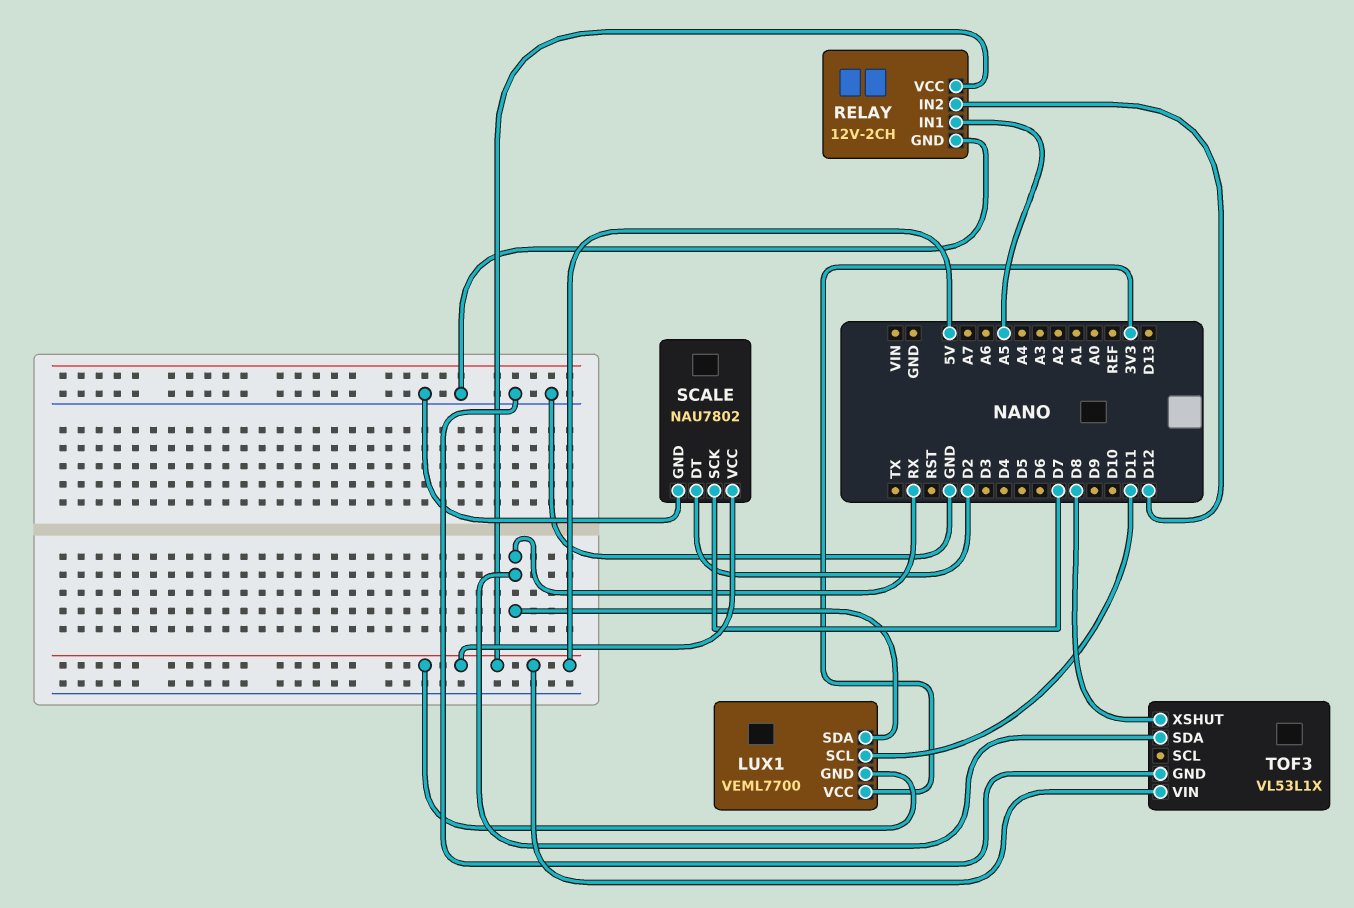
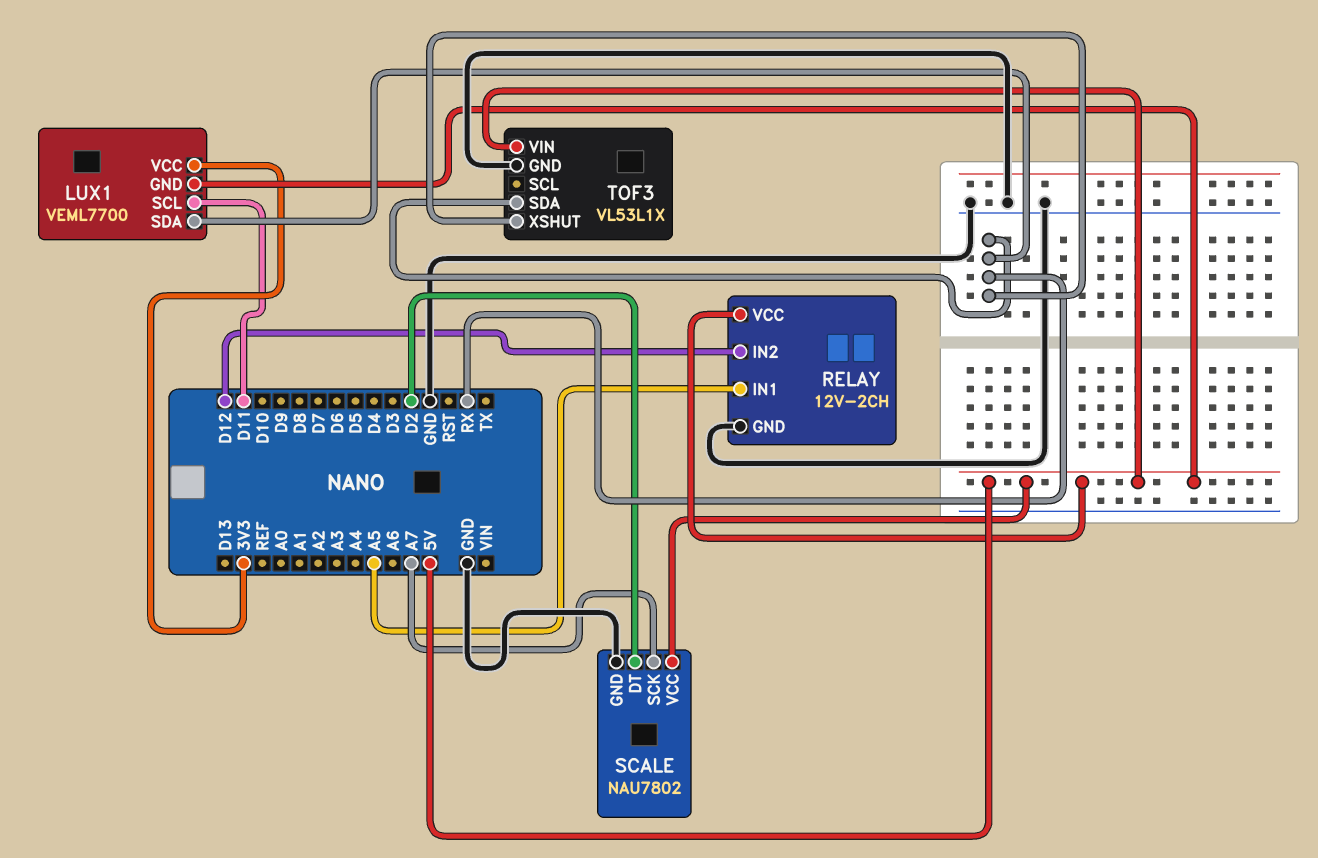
SCALE pin SCK: D7 -> A7
TOF3 pin XSHUT: D8 -> RX

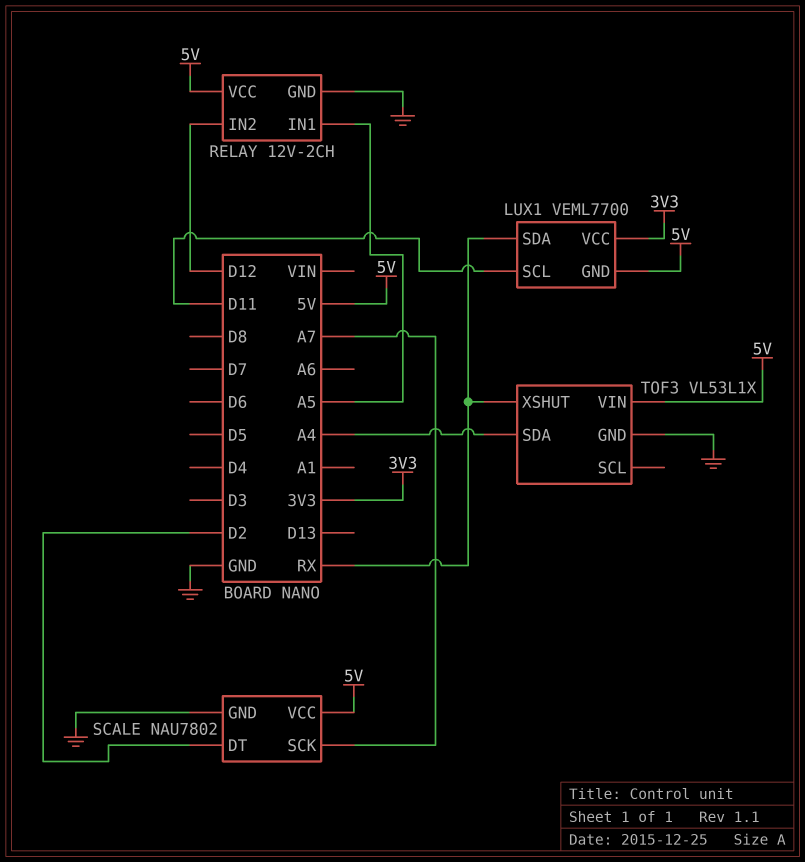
TOF3 pin SDA: RX -> A4

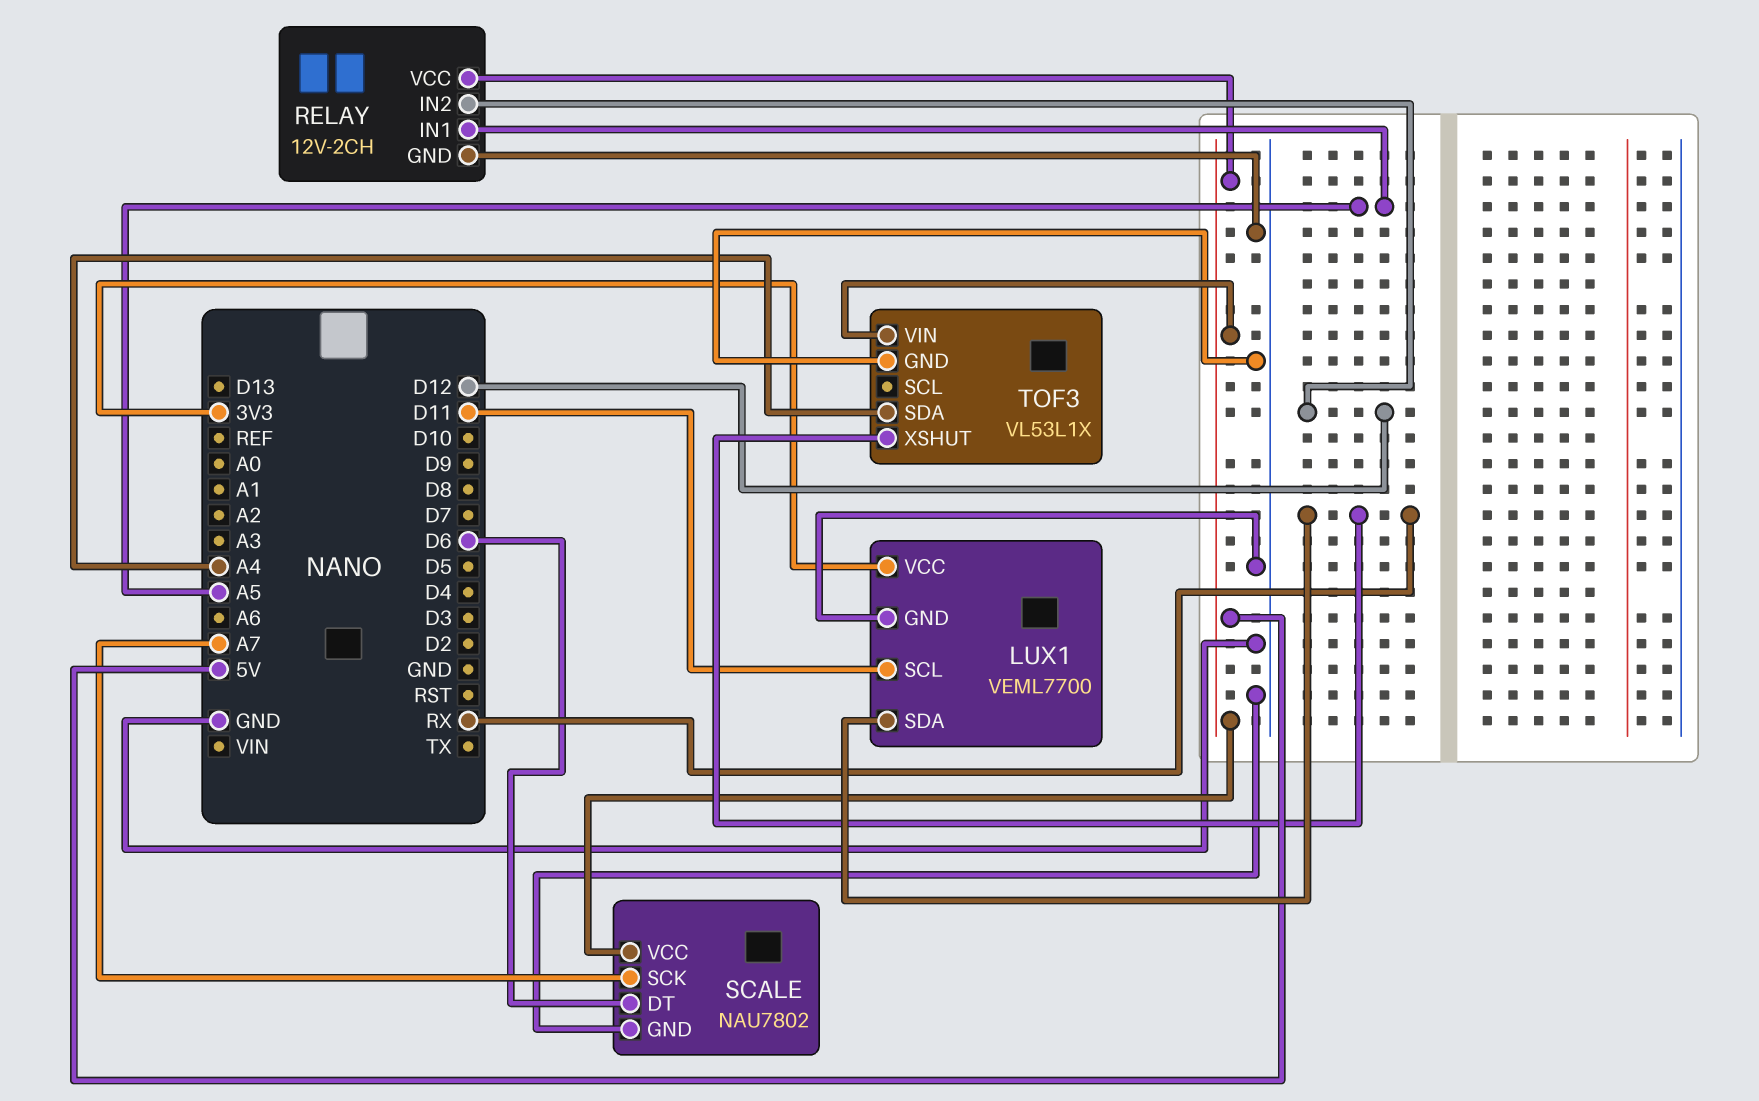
LUX1 pin GND: 5V -> GND
SCALE pin DT: D2 -> D6

